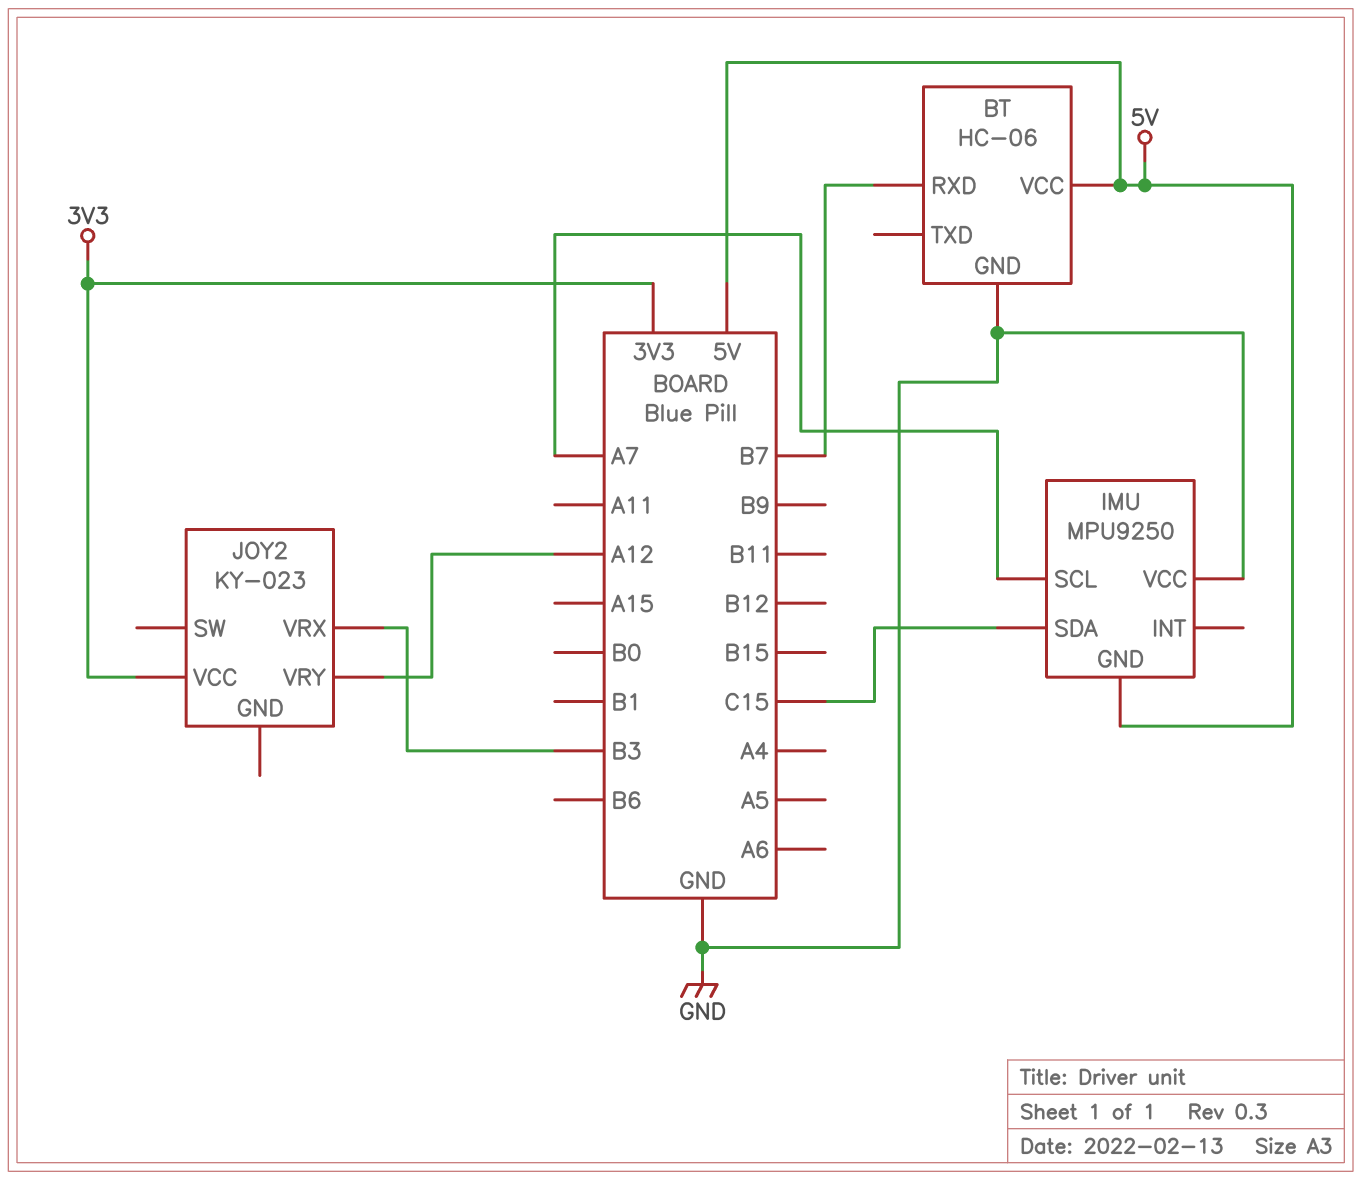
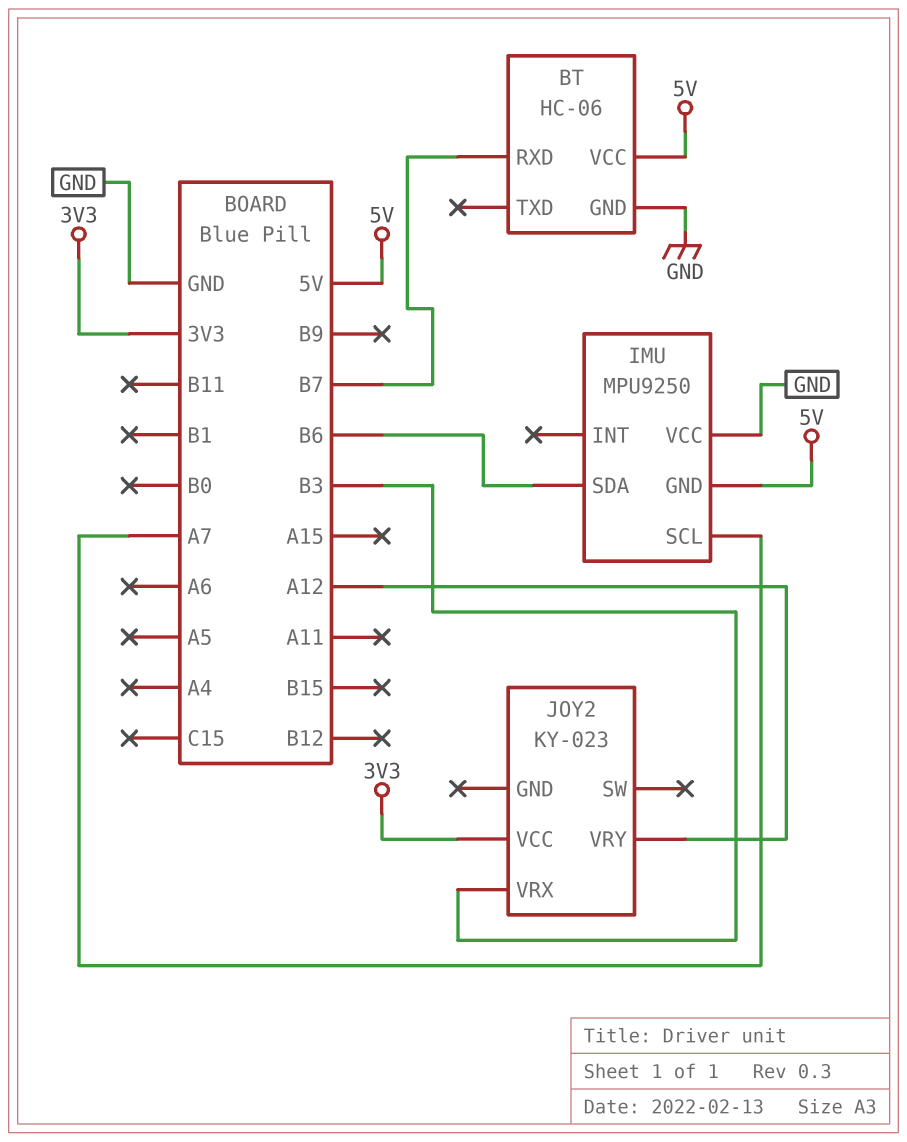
IMU pin SDA: C15 -> B6

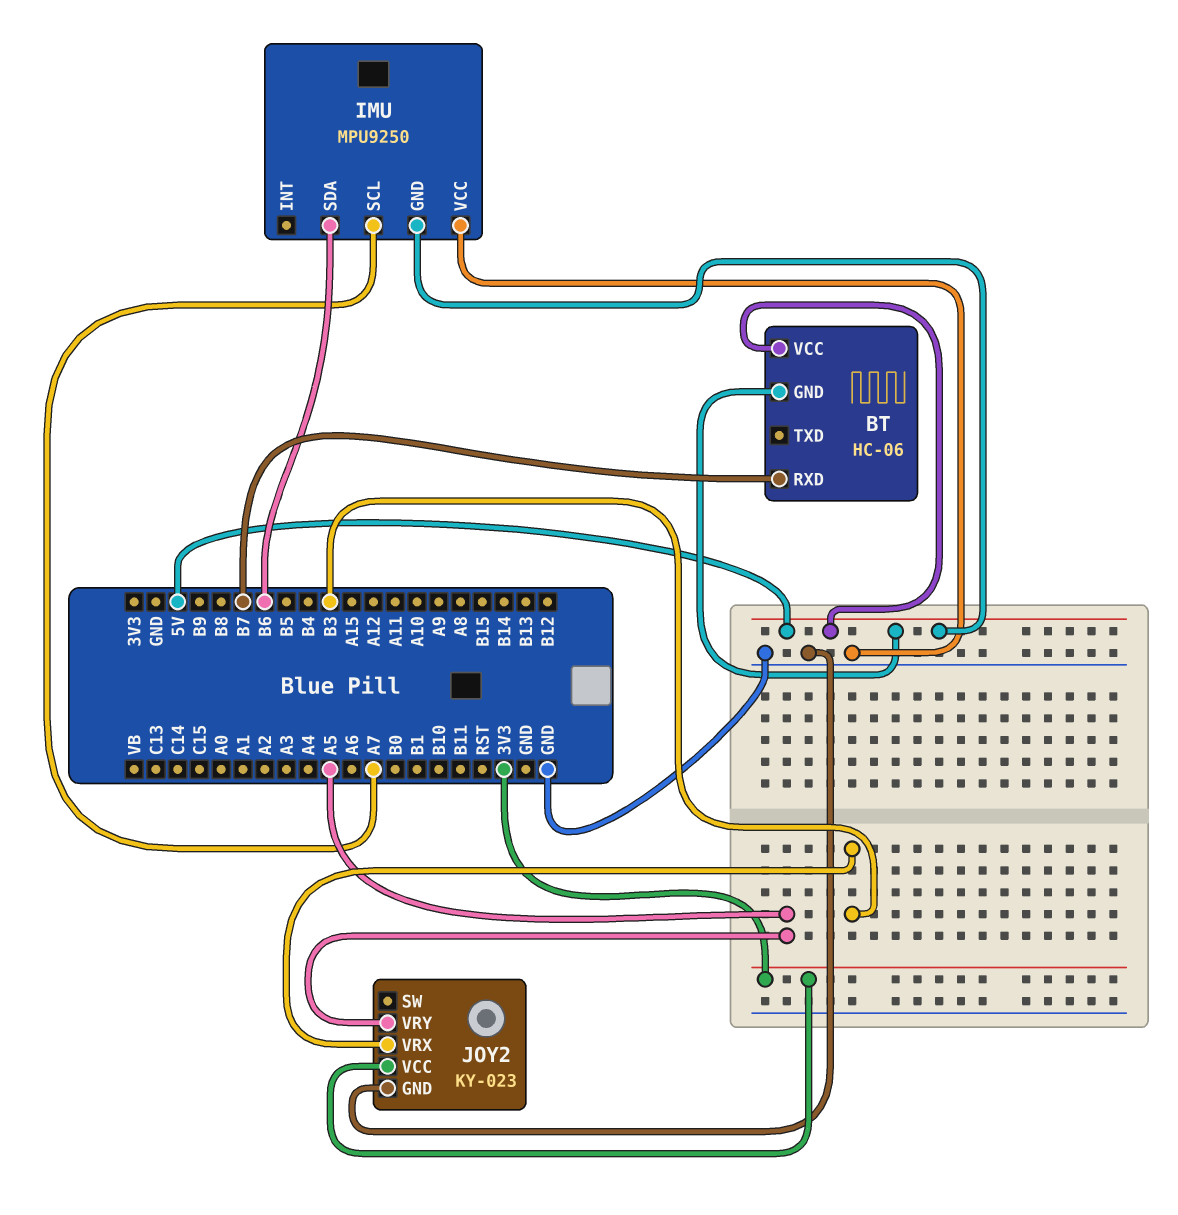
BT pin GND: GND -> 5V
JOY2 pin GND: none -> GND
JOY2 pin VRY: A12 -> A5

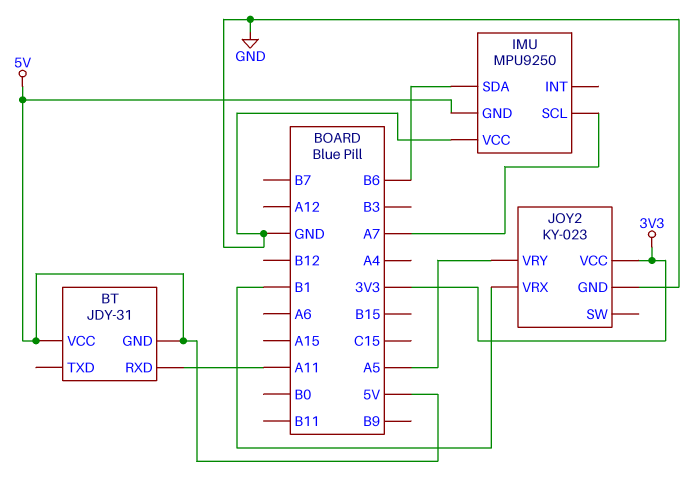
BT: HC-06 -> JDY-31
BT pin RXD: B7 -> A11
JOY2 pin VRX: B3 -> B1

